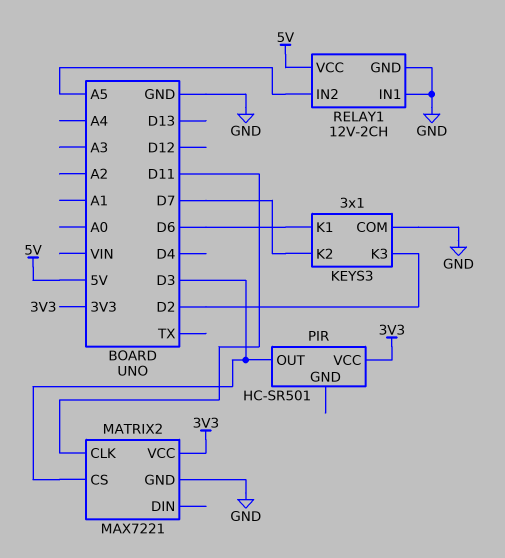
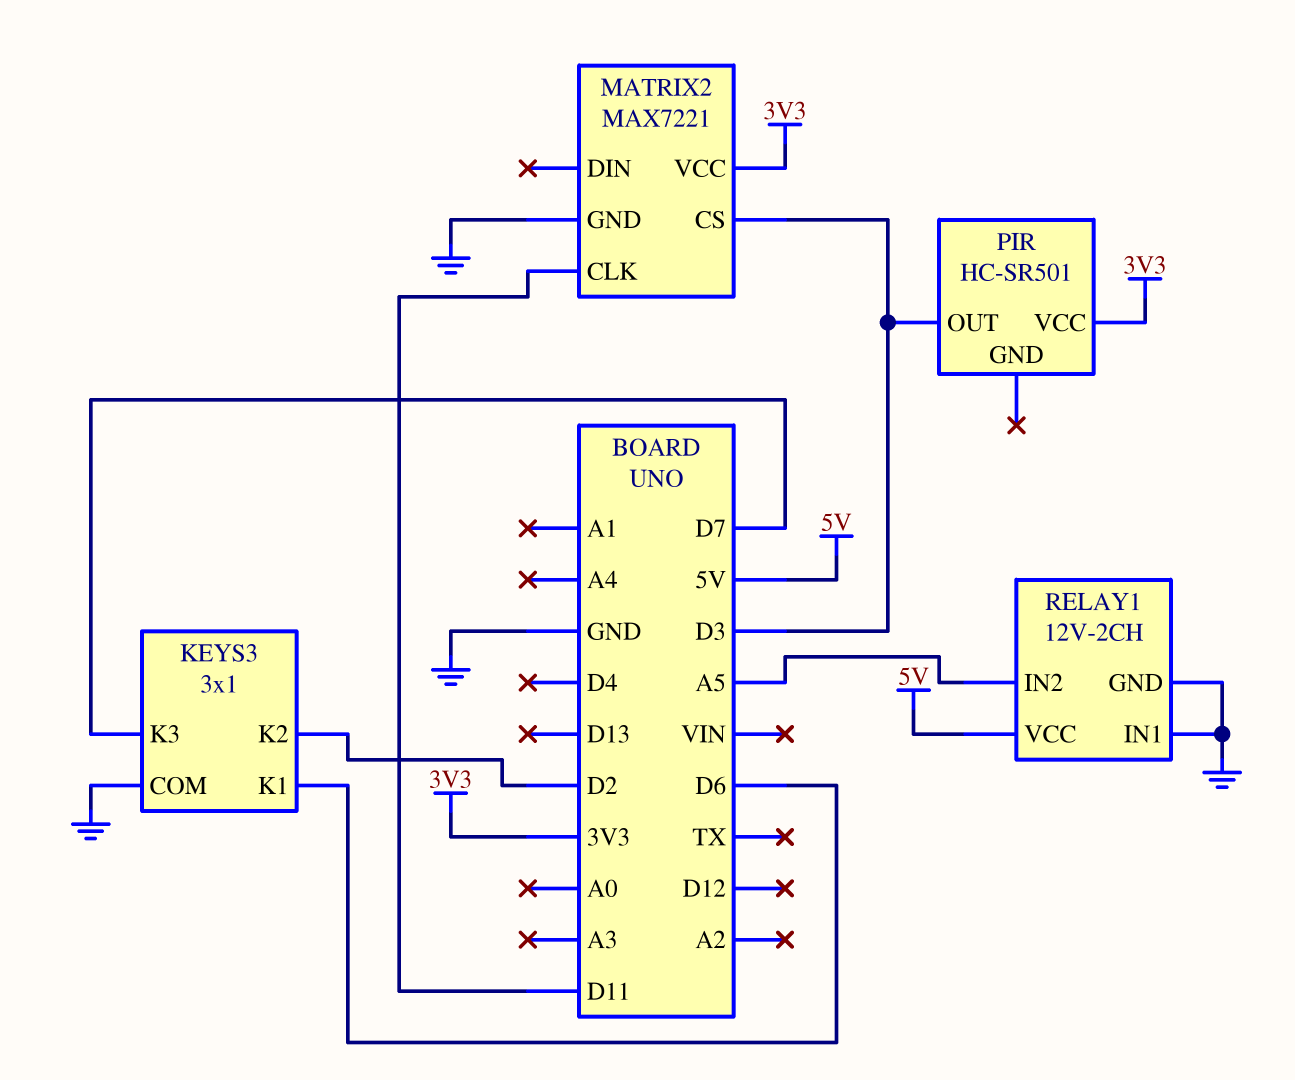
KEYS3 pin K2: D7 -> D2
KEYS3 pin K3: D2 -> D7

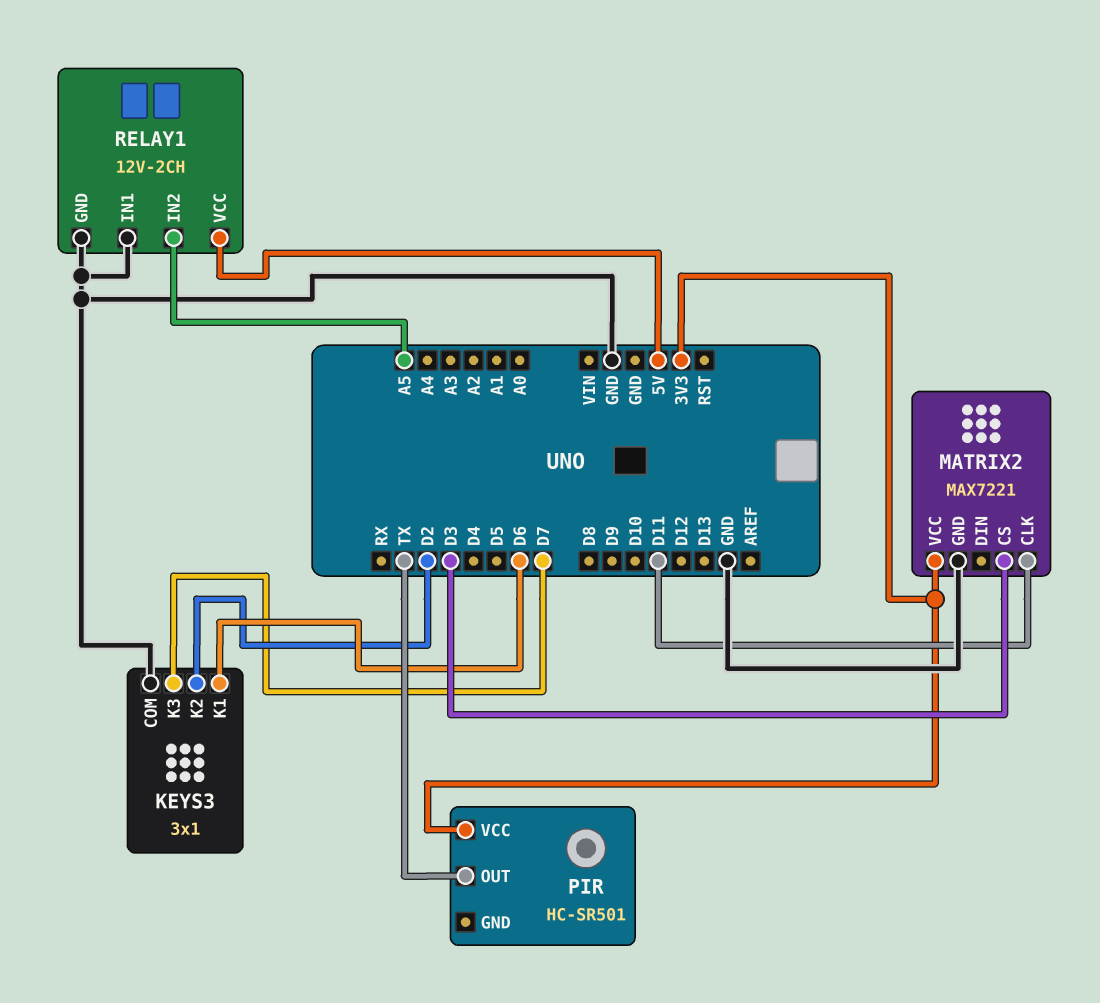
PIR pin OUT: D3 -> TX

